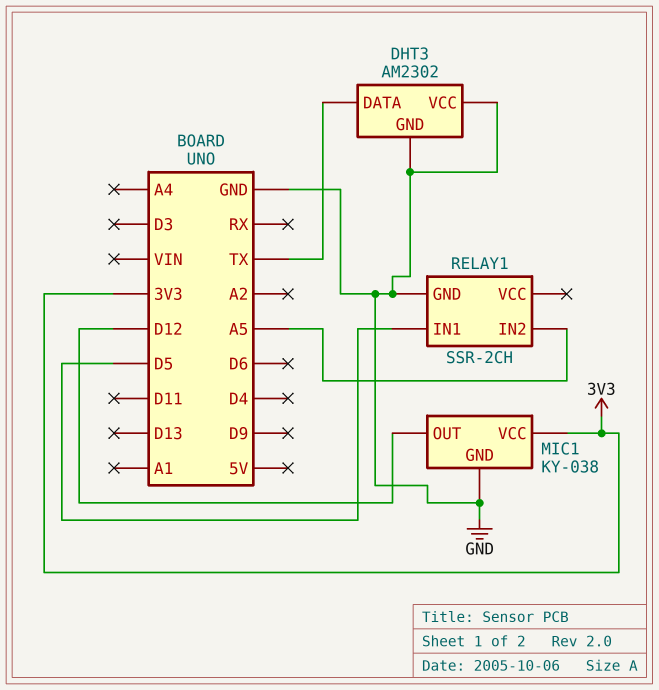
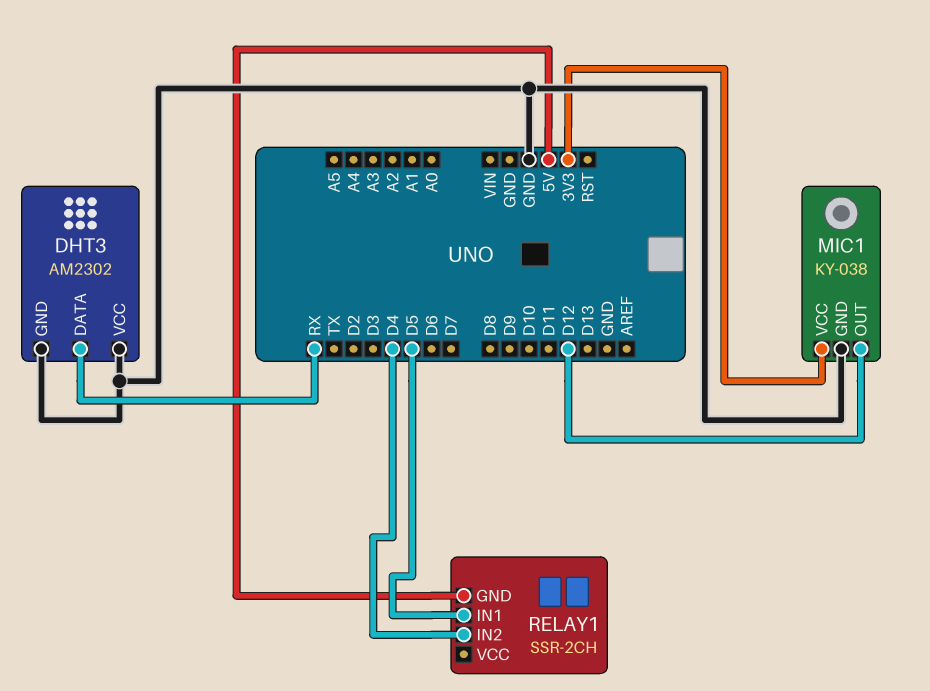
DHT3 pin DATA: TX -> RX
RELAY1 pin GND: GND -> 5V
RELAY1 pin IN2: A5 -> D4

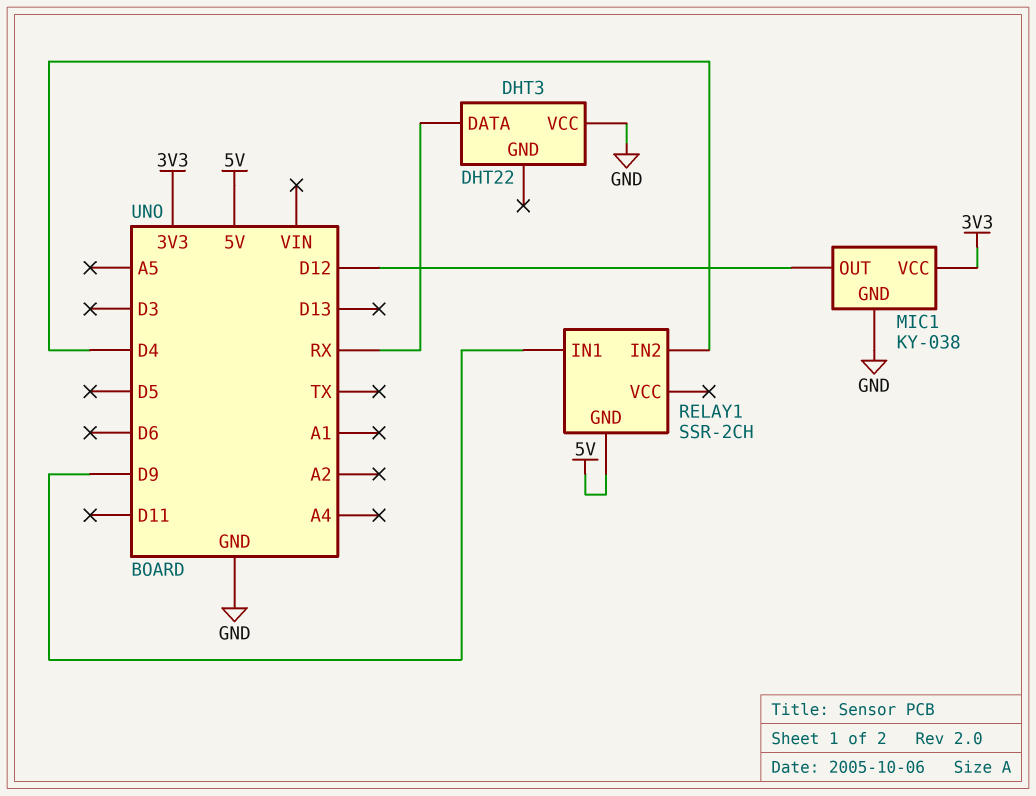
DHT3: AM2302 -> DHT22
DHT3 pin GND: GND -> none
RELAY1 pin IN1: D5 -> D9

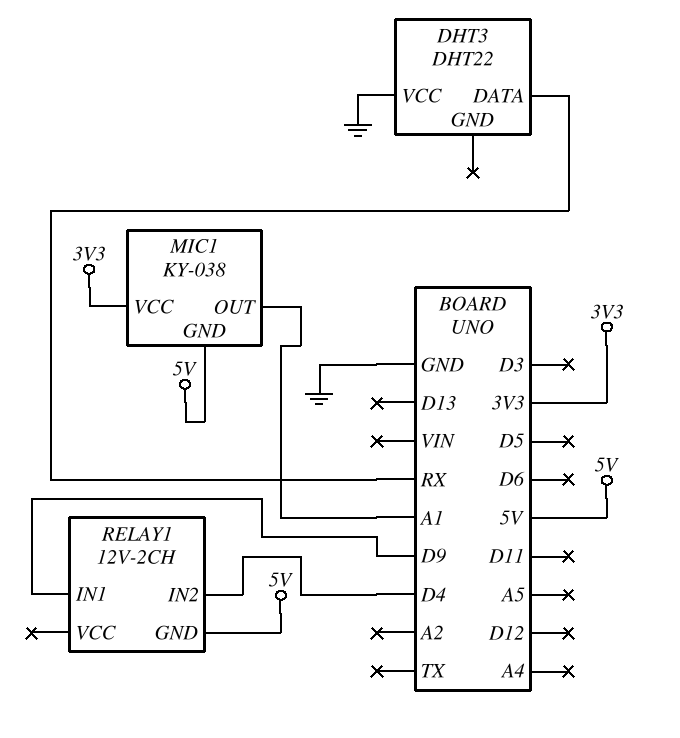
MIC1 pin GND: GND -> 5V
MIC1 pin OUT: D12 -> A1
RELAY1: SSR-2CH -> 12V-2CH

